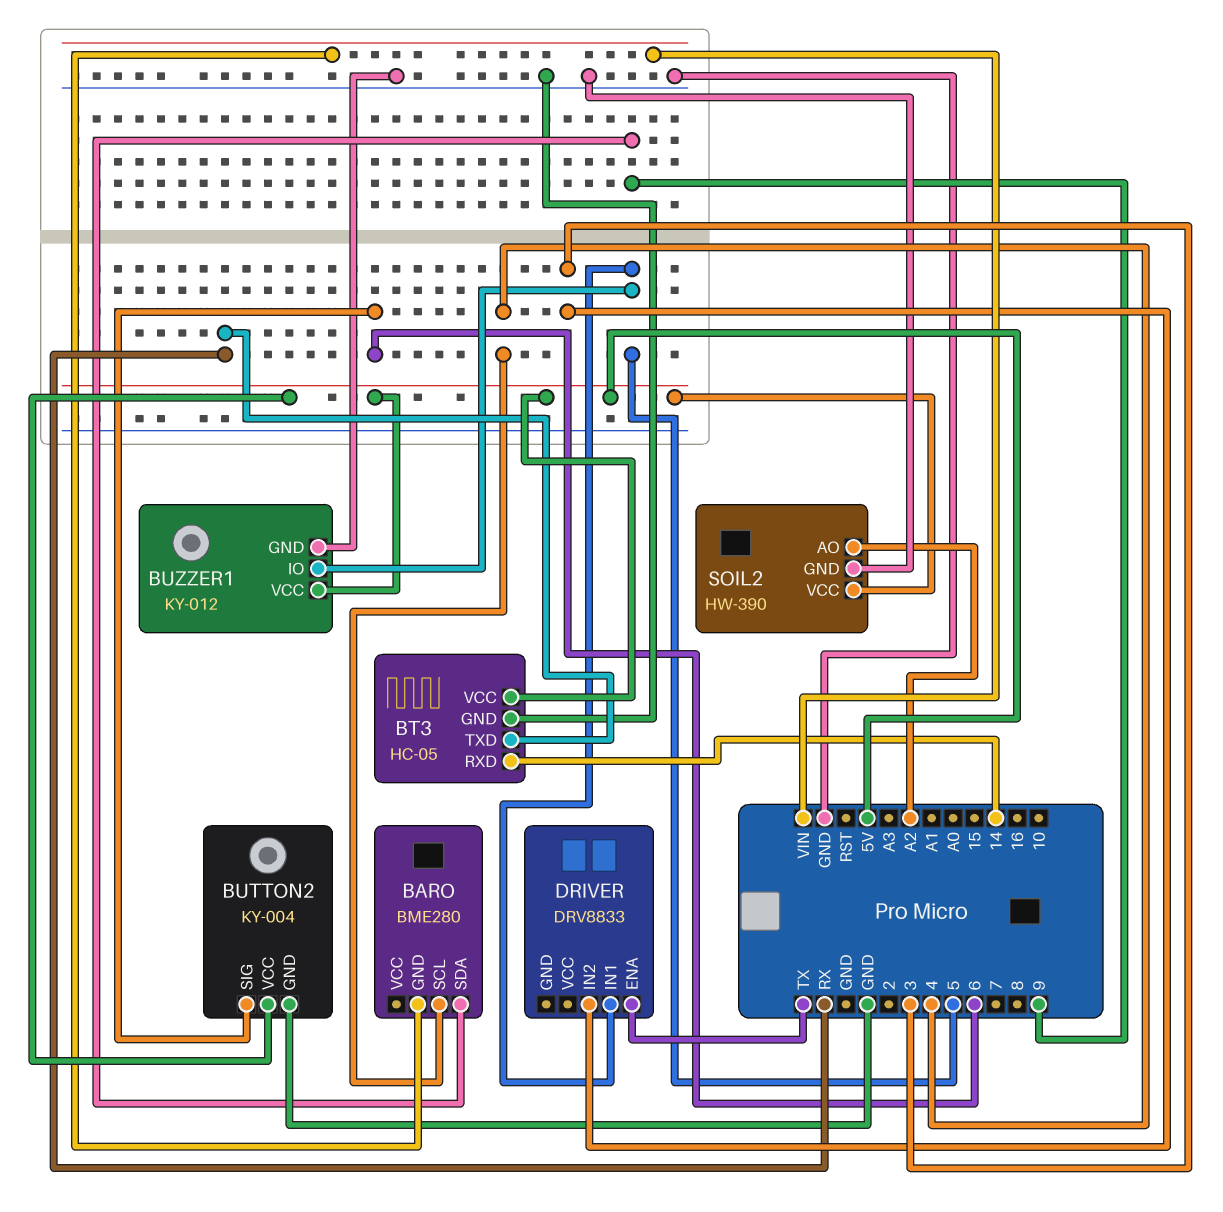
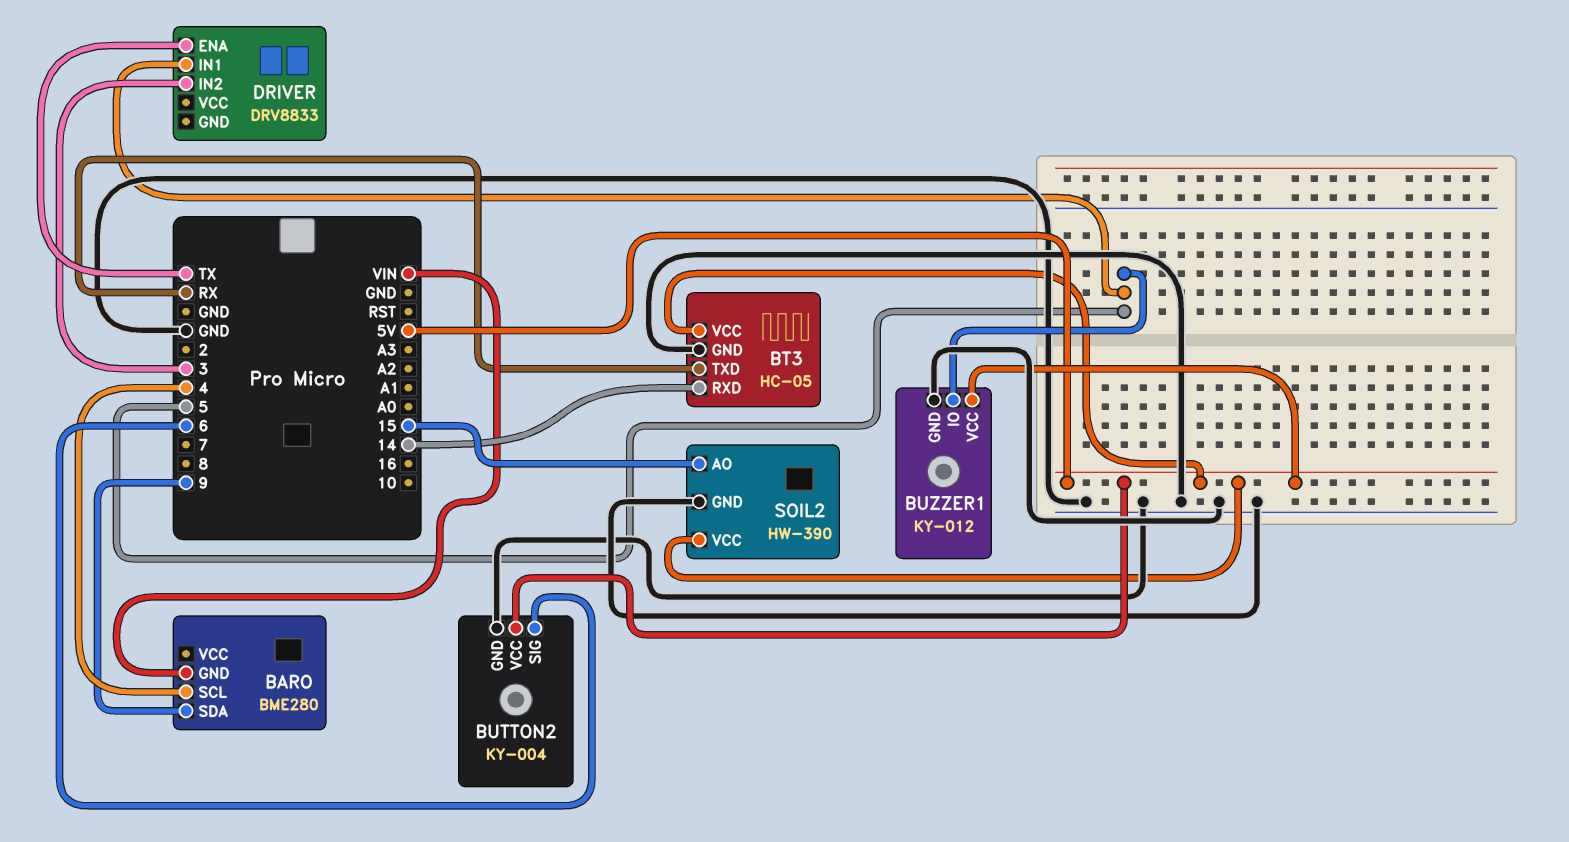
SOIL2 pin AO: A2 -> 15

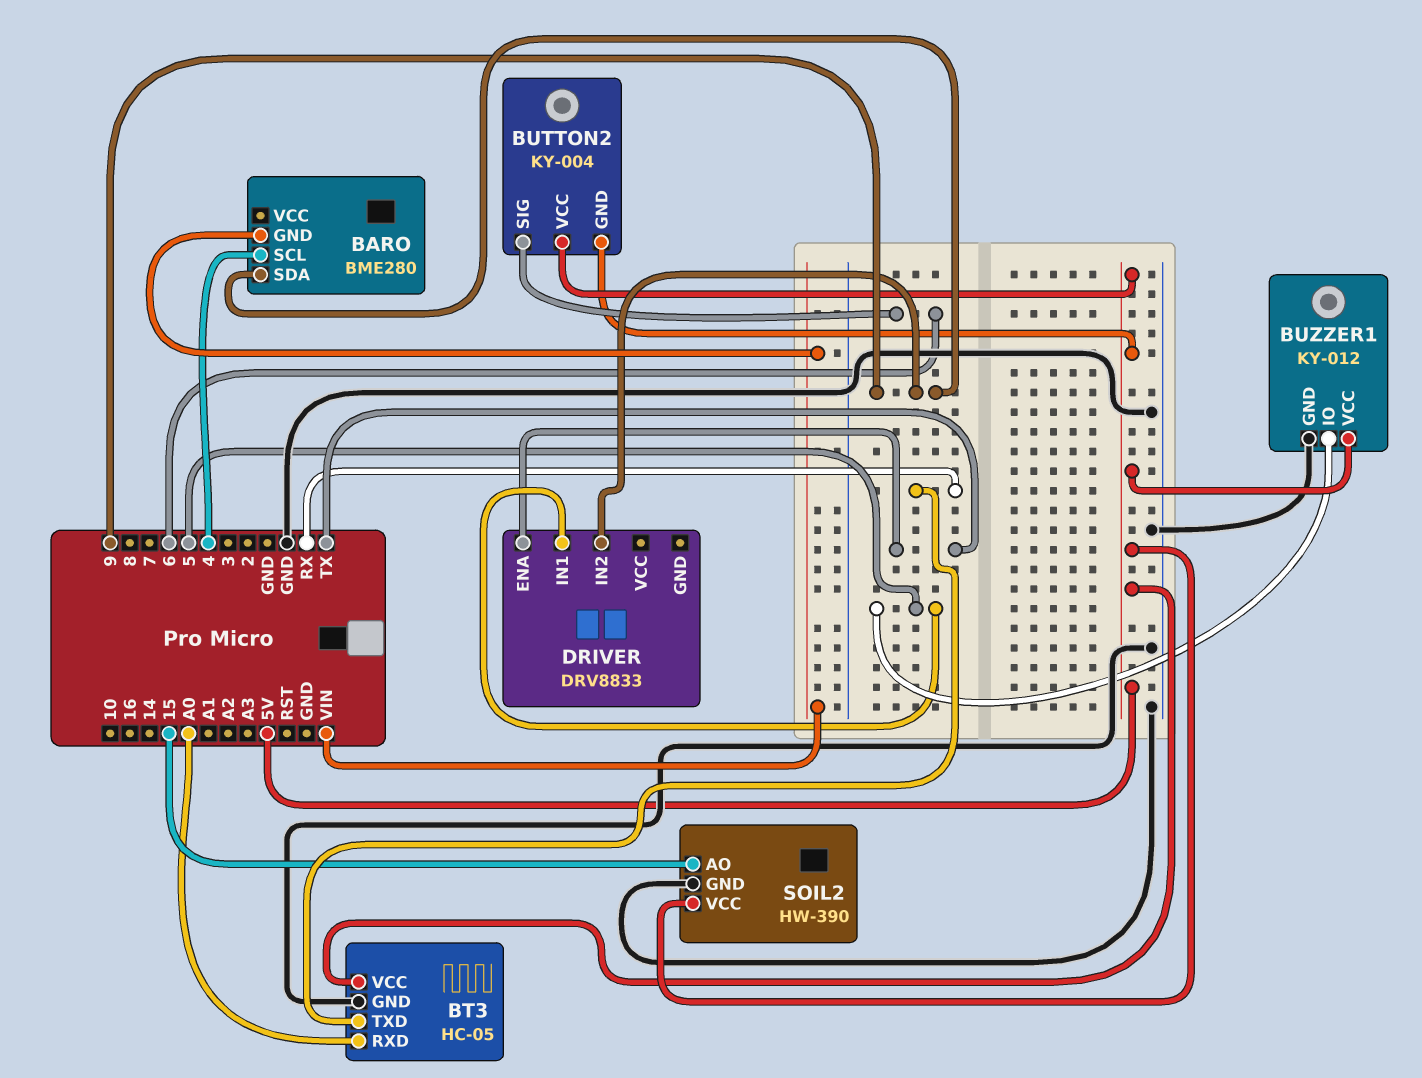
BT3 pin RXD: 14 -> A0
BUTTON2 pin GND: GND -> 5V
DRIVER pin IN2: 3 -> 9

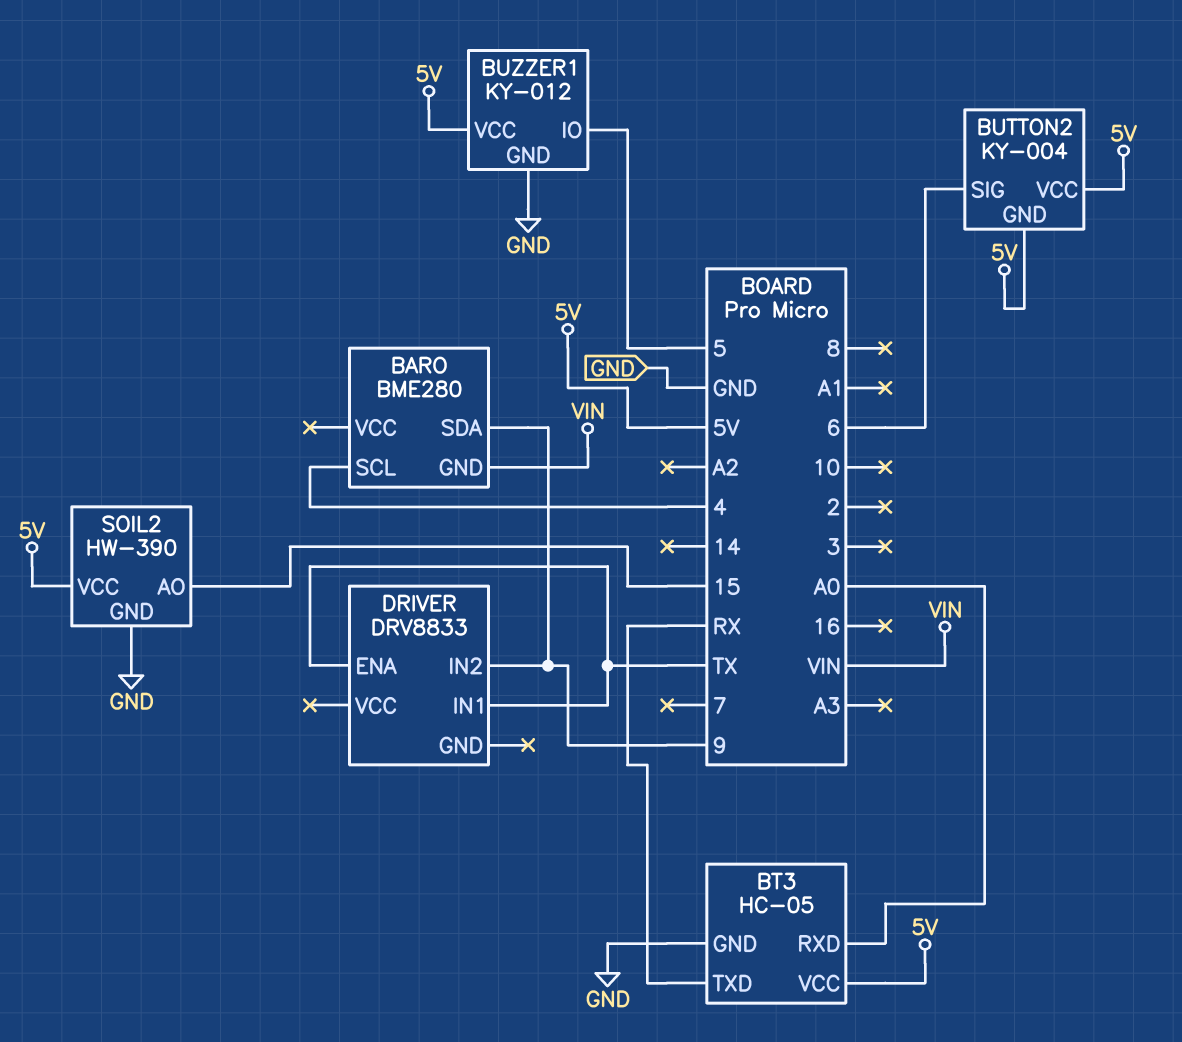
DRIVER pin IN1: 5 -> TX

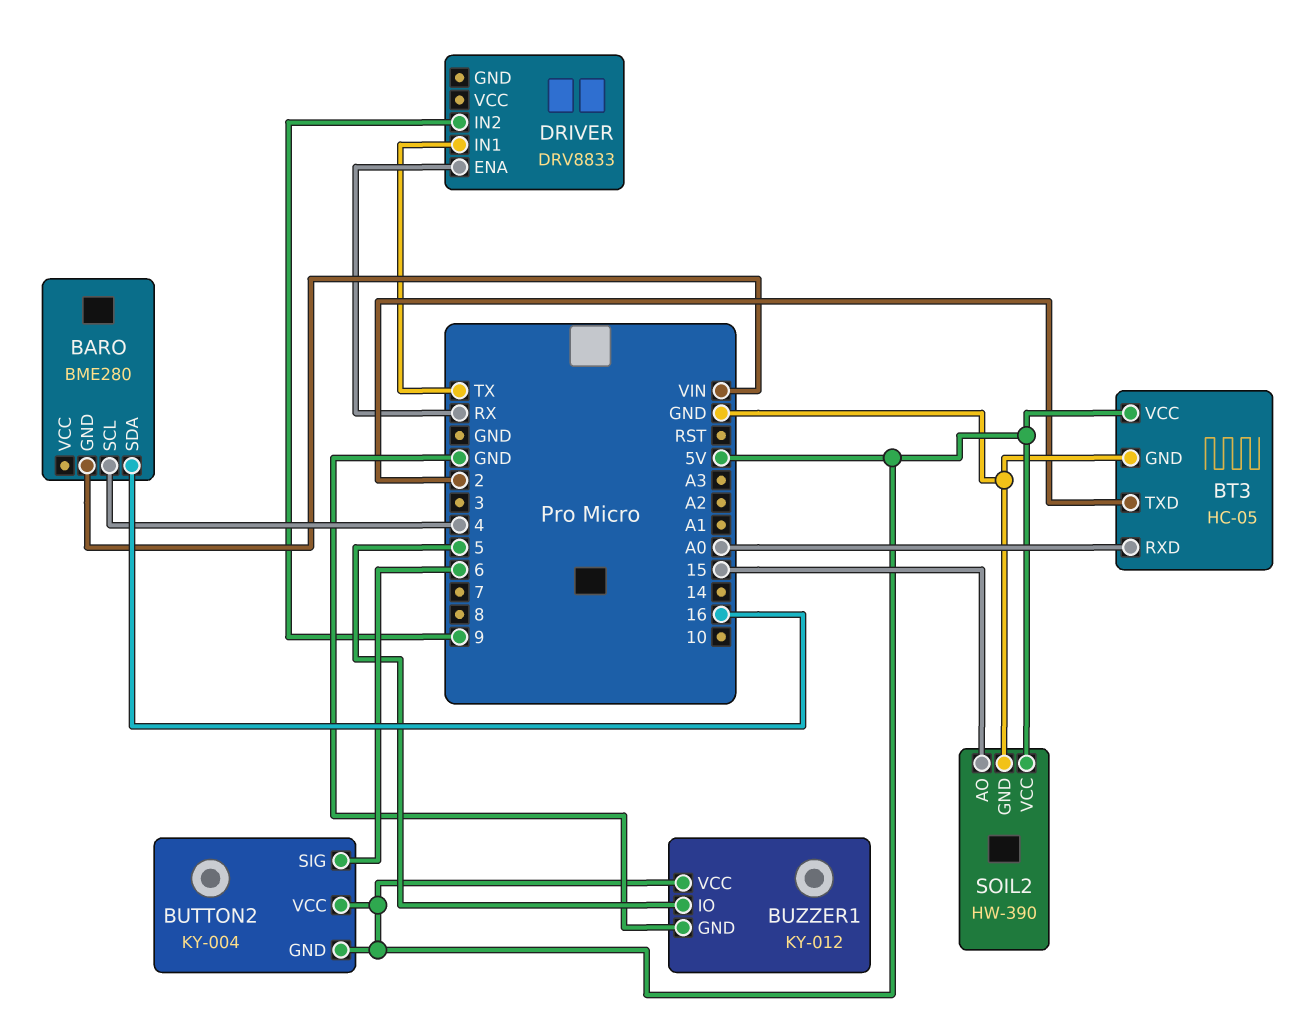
BARO pin SDA: 9 -> 16
BT3 pin TXD: RX -> 2
DRIVER pin ENA: TX -> RX

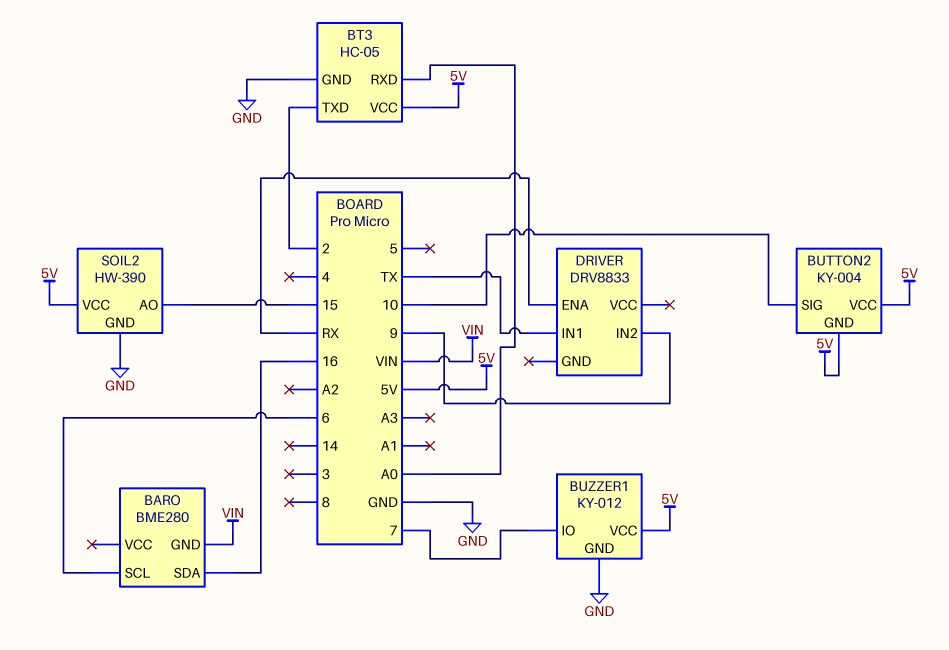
BARO pin SCL: 4 -> 6
BUTTON2 pin SIG: 6 -> 10
BUZZER1 pin IO: 5 -> 7

